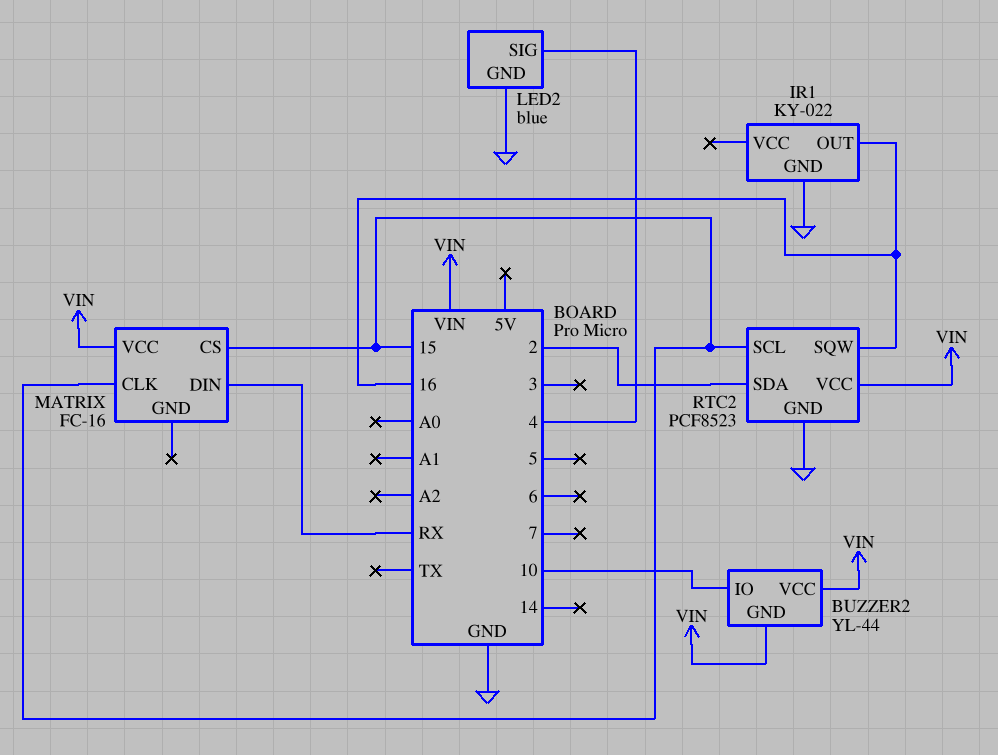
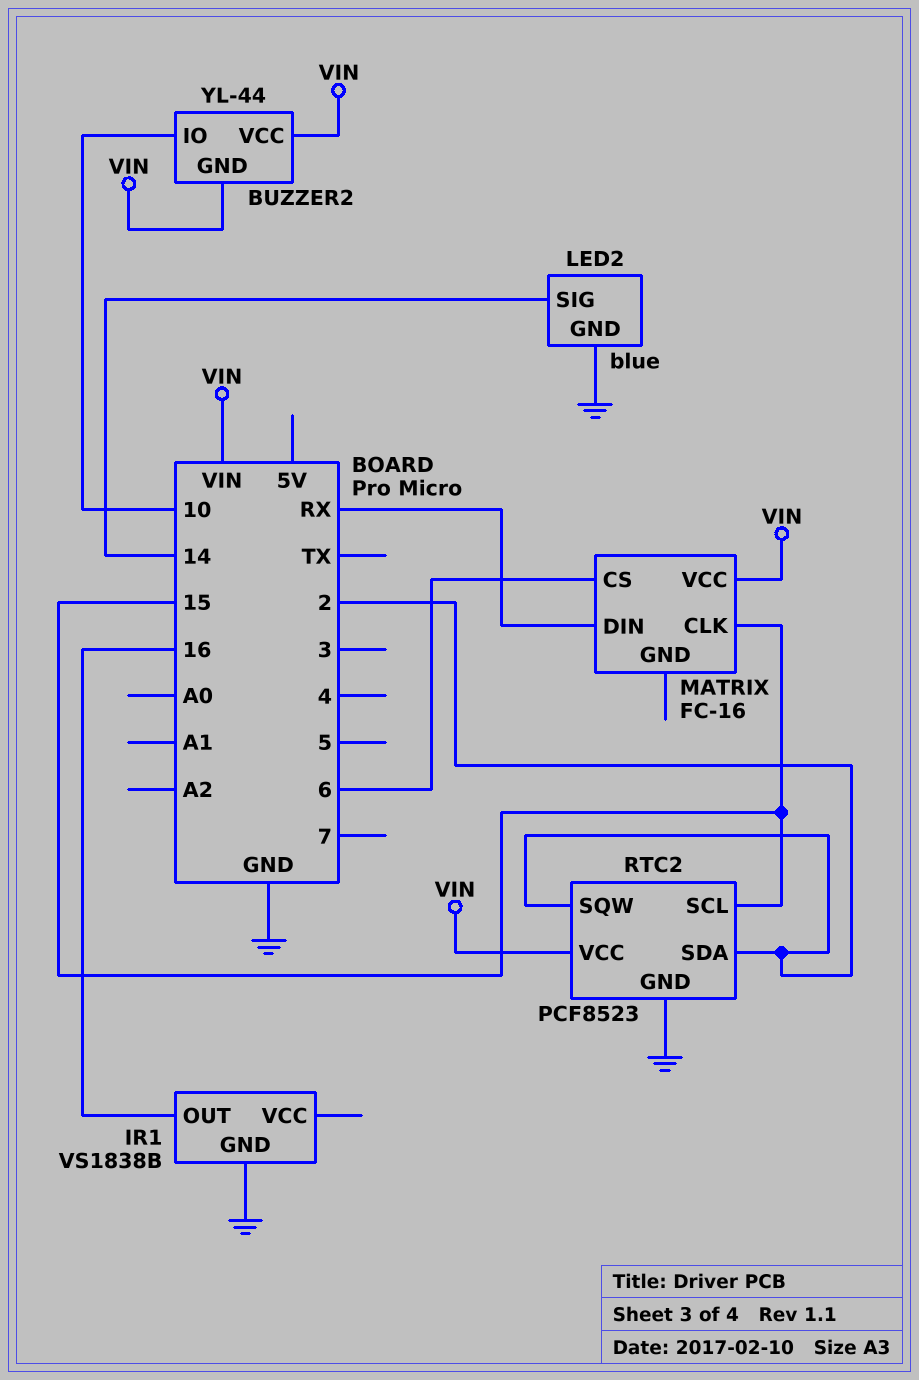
IR1: KY-022 -> VS1838B
LED2 pin SIG: 4 -> 14
MATRIX pin CS: 15 -> 6
RTC2 pin SQW: 16 -> 2

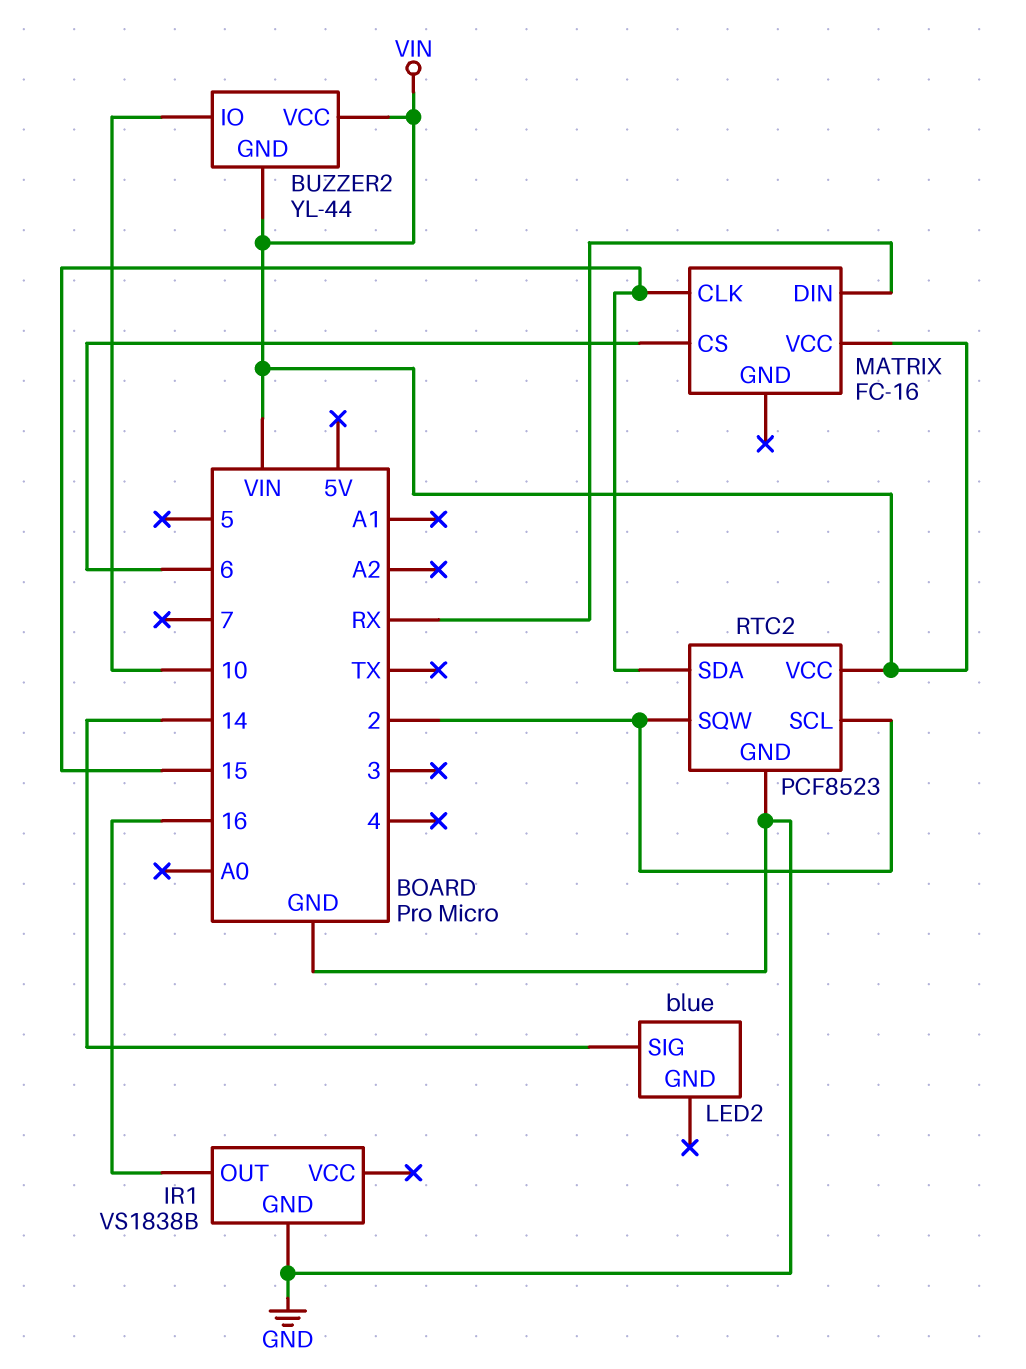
LED2 pin GND: GND -> none
RTC2 pin SCL: 15 -> 2
RTC2 pin SDA: 2 -> 15

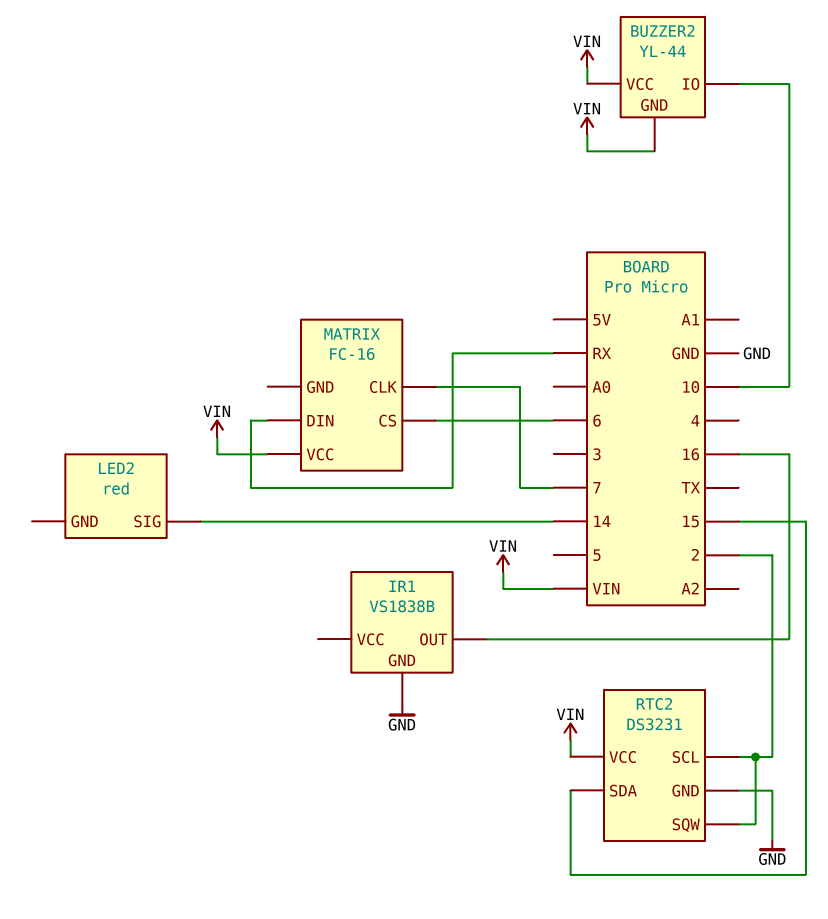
LED2: blue -> red
MATRIX pin CLK: 15 -> 7
RTC2: PCF8523 -> DS3231

